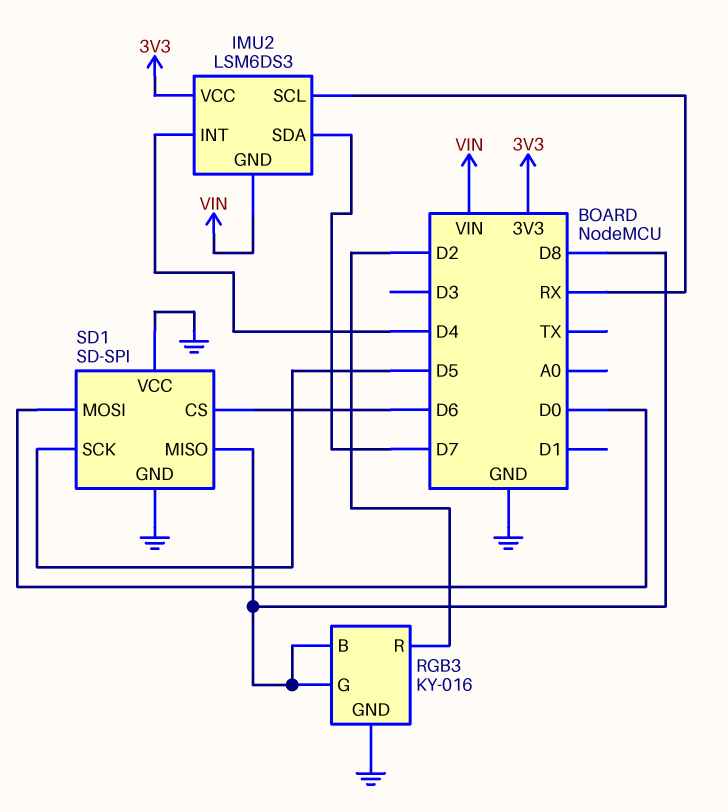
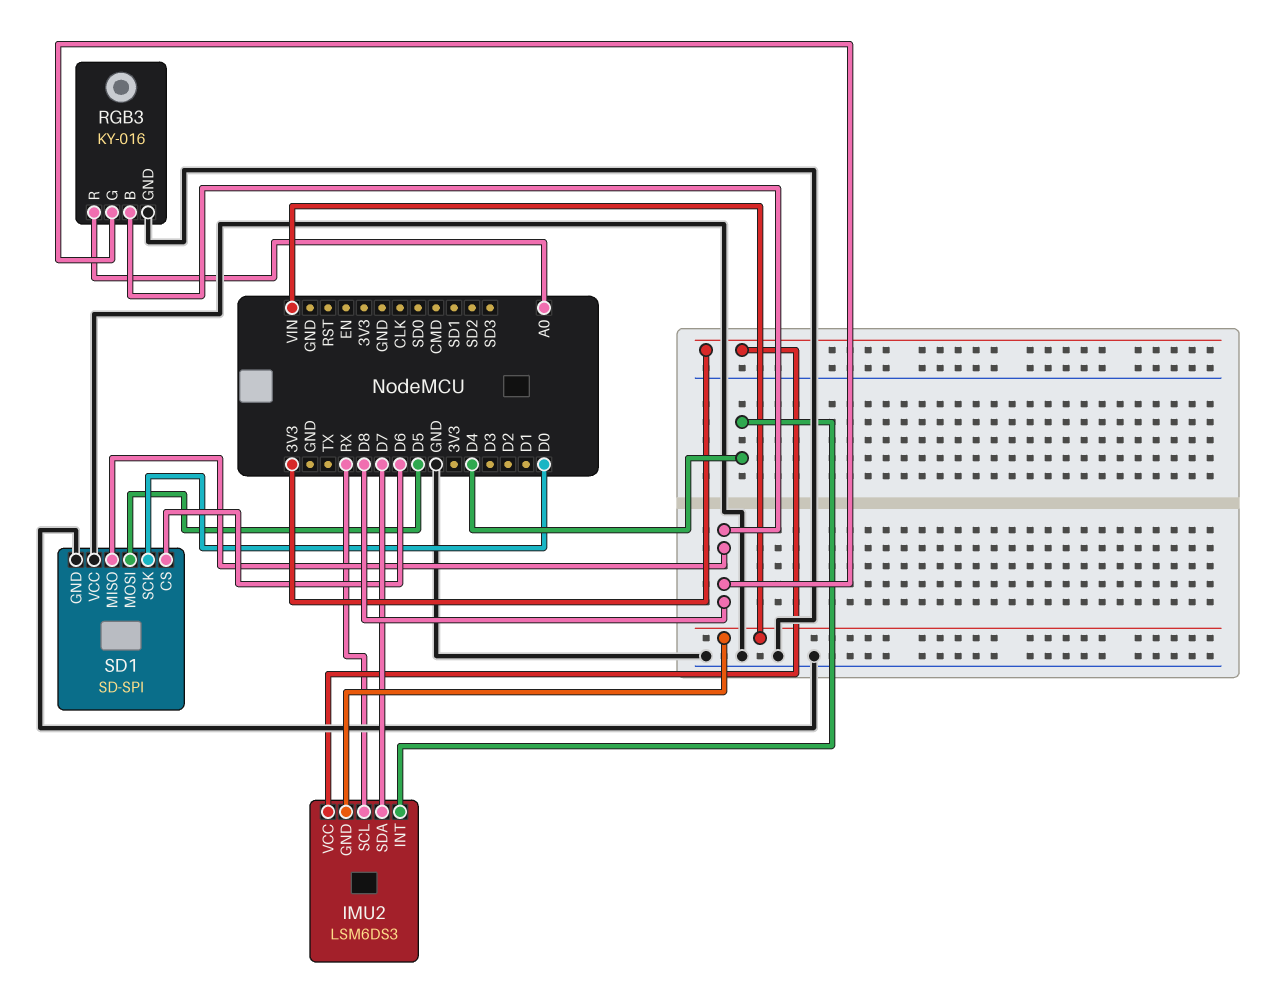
RGB3 pin R: D2 -> A0
SD1 pin MOSI: D0 -> D5
SD1 pin SCK: D5 -> D0

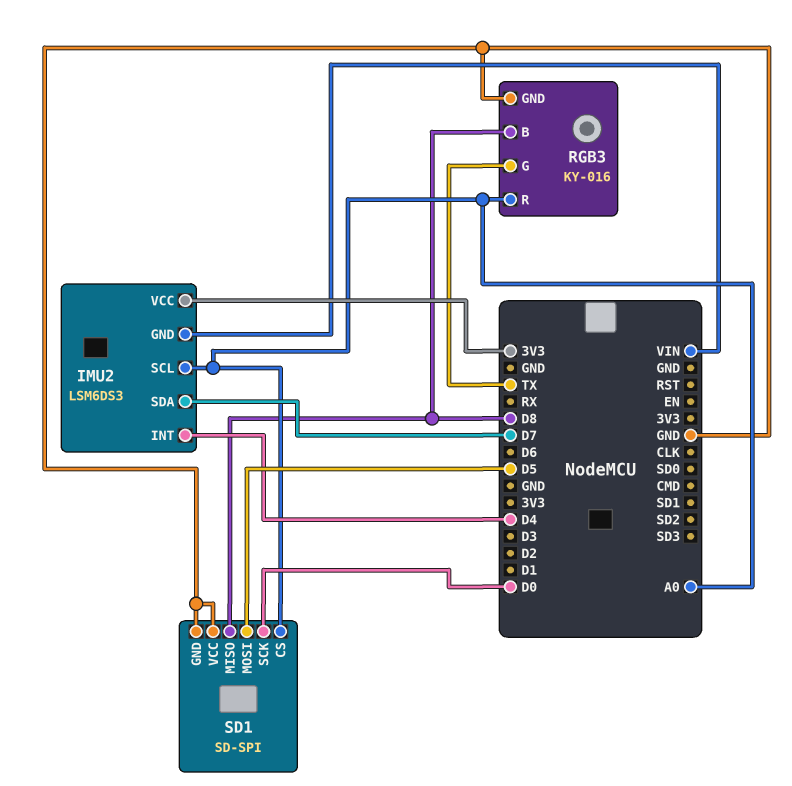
IMU2 pin SCL: RX -> A0
RGB3 pin G: D8 -> TX
SD1 pin CS: D6 -> A0

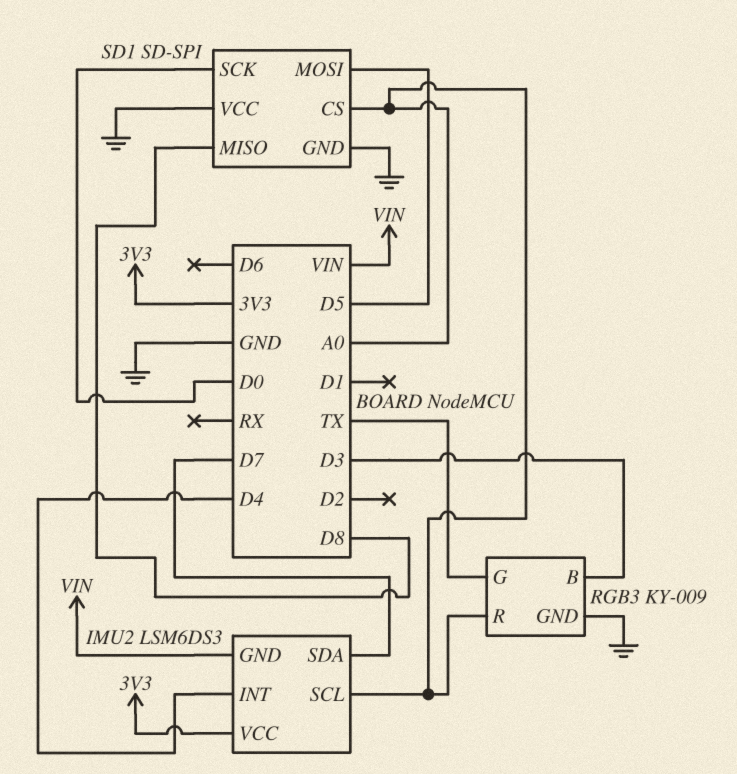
RGB3: KY-016 -> KY-009
RGB3 pin B: D8 -> D3

